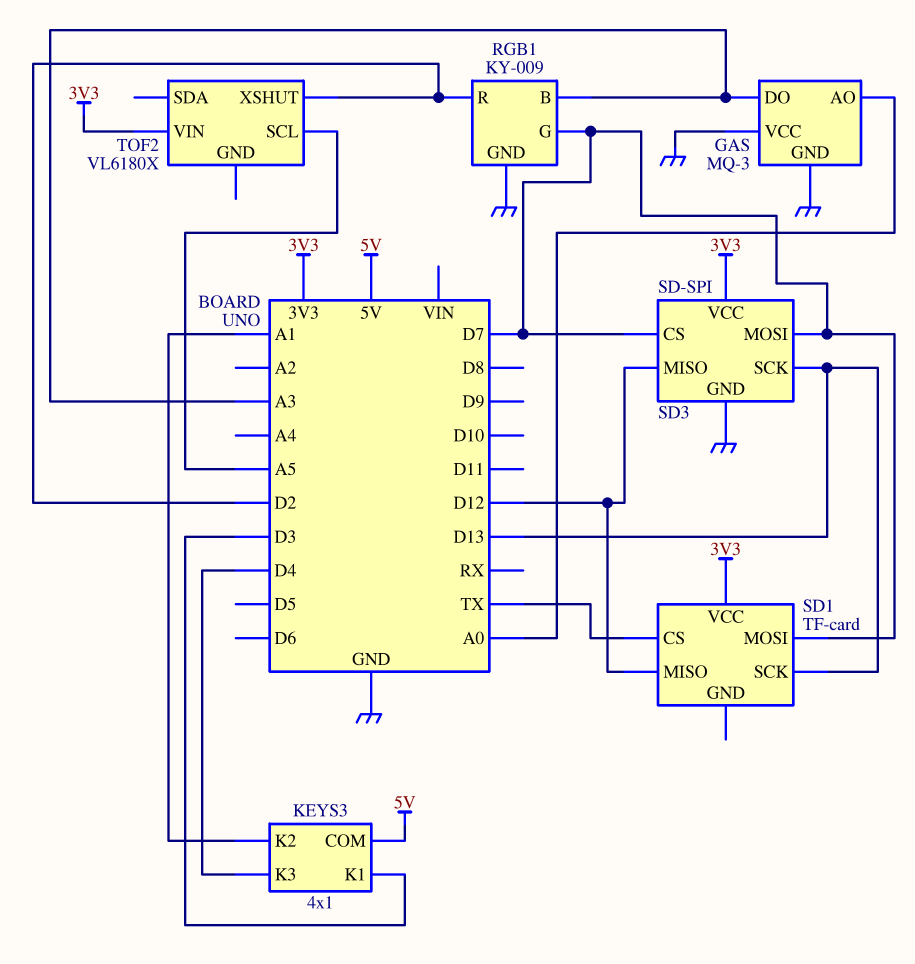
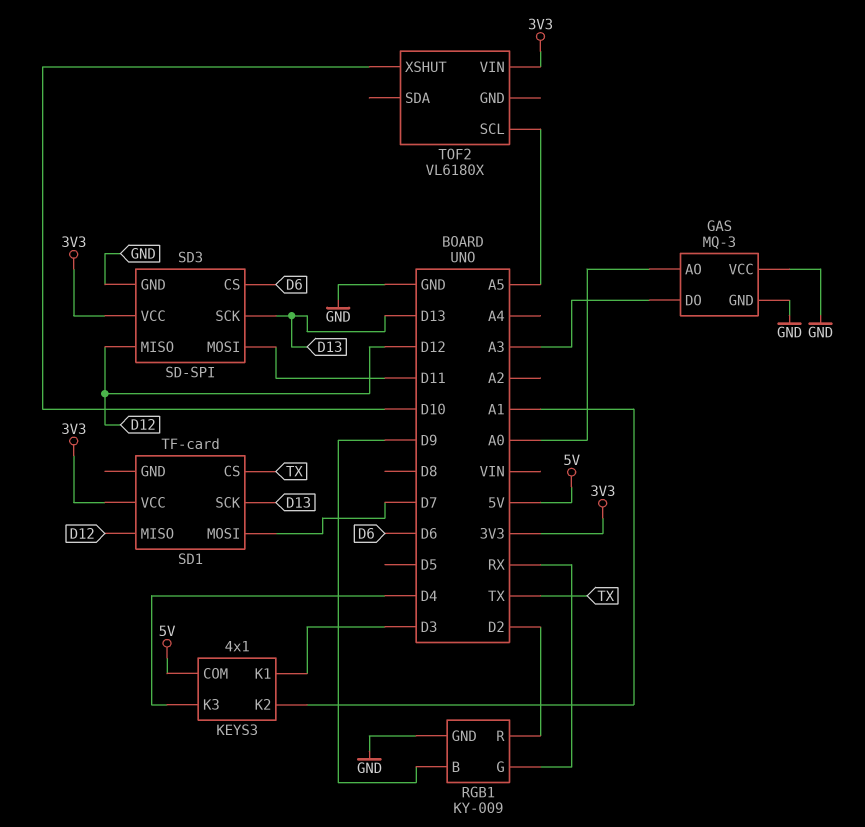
RGB1 pin B: A3 -> D9
RGB1 pin G: D7 -> RX
SD3 pin CS: D7 -> D6
SD3 pin MOSI: D7 -> D11
TOF2 pin XSHUT: D2 -> D10

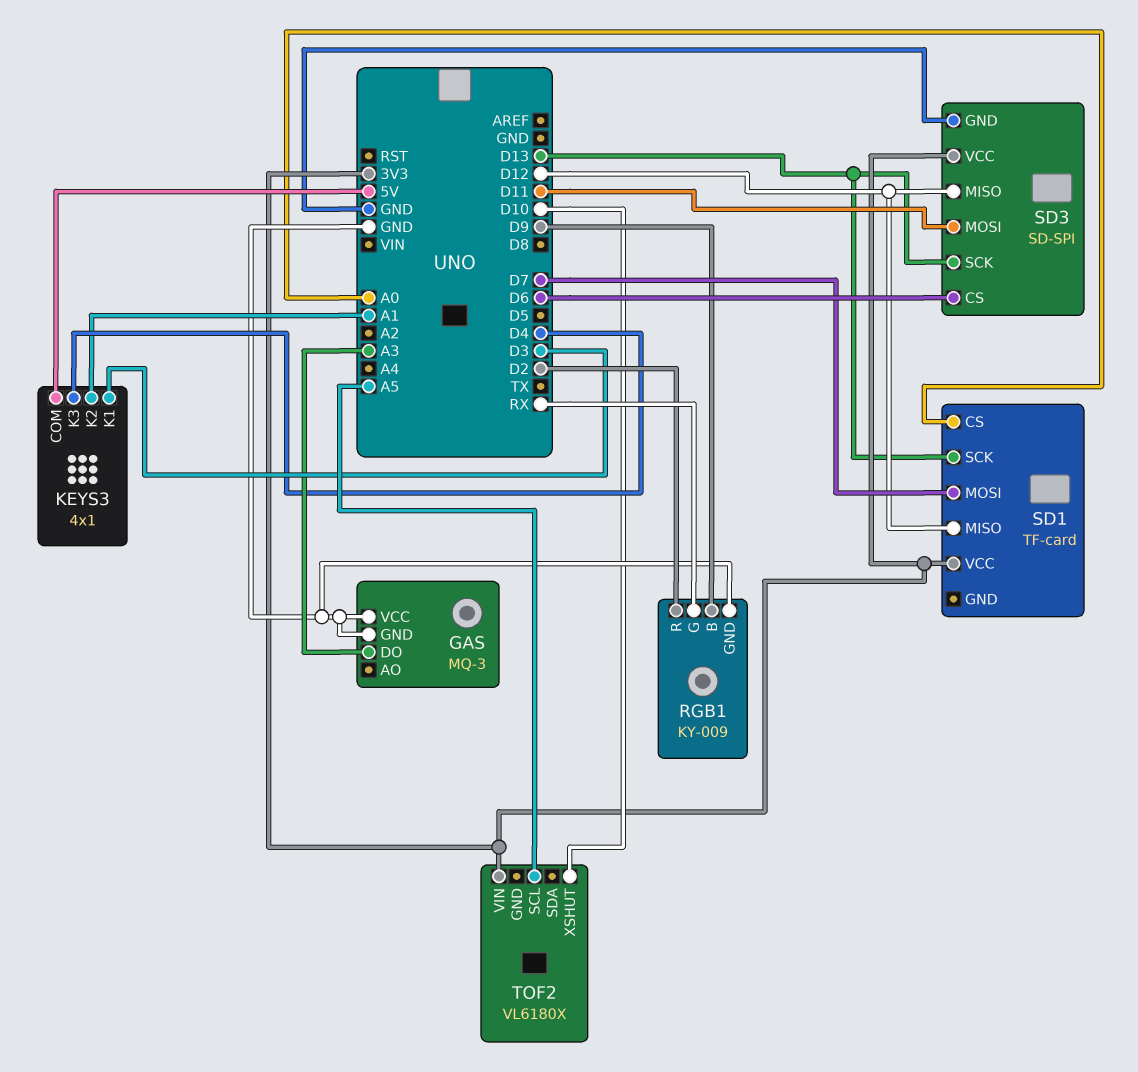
GAS pin AO: A0 -> none
SD1 pin CS: TX -> A0

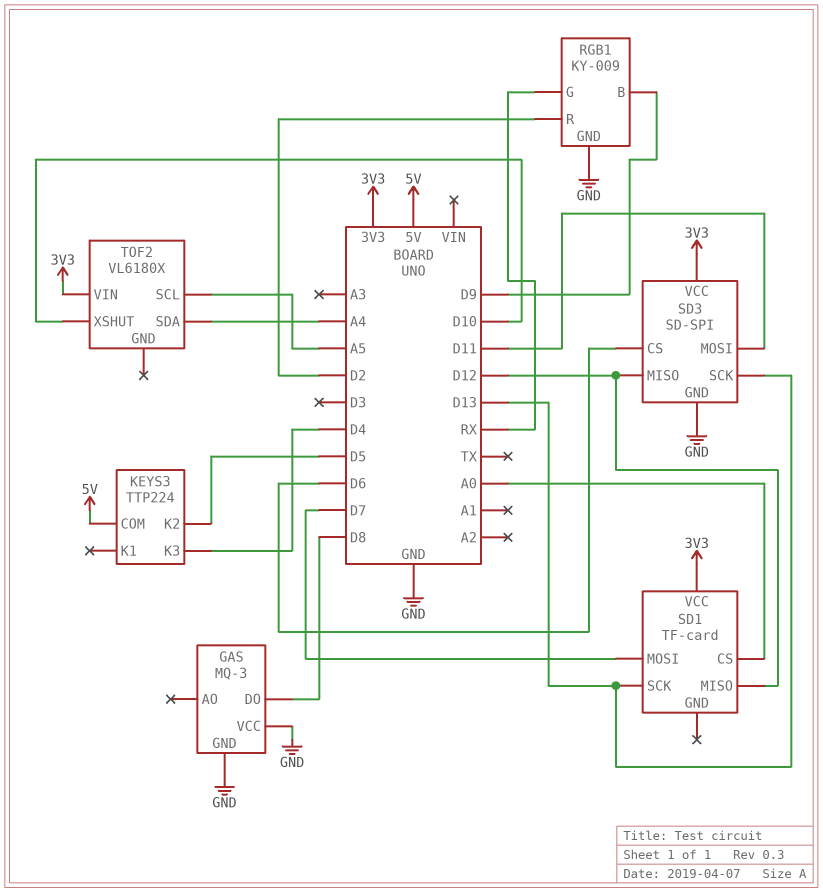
GAS pin DO: A3 -> D8
KEYS3: 4x1 -> TTP224
KEYS3 pin K1: D3 -> none
KEYS3 pin K2: A1 -> D5
TOF2 pin SDA: none -> A4

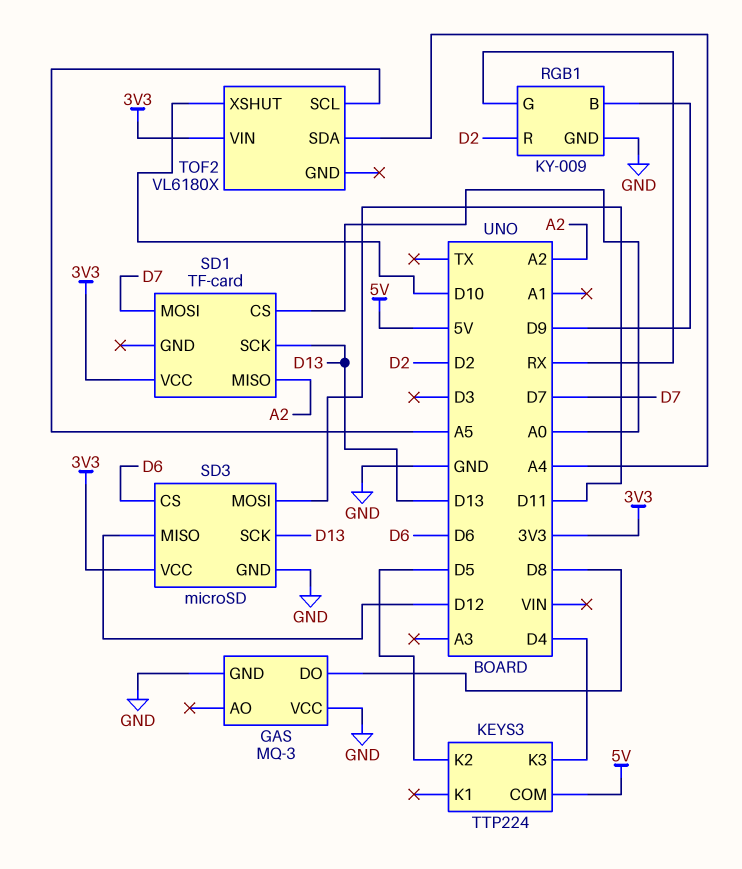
SD1 pin MISO: D12 -> A2
SD3: SD-SPI -> microSD

